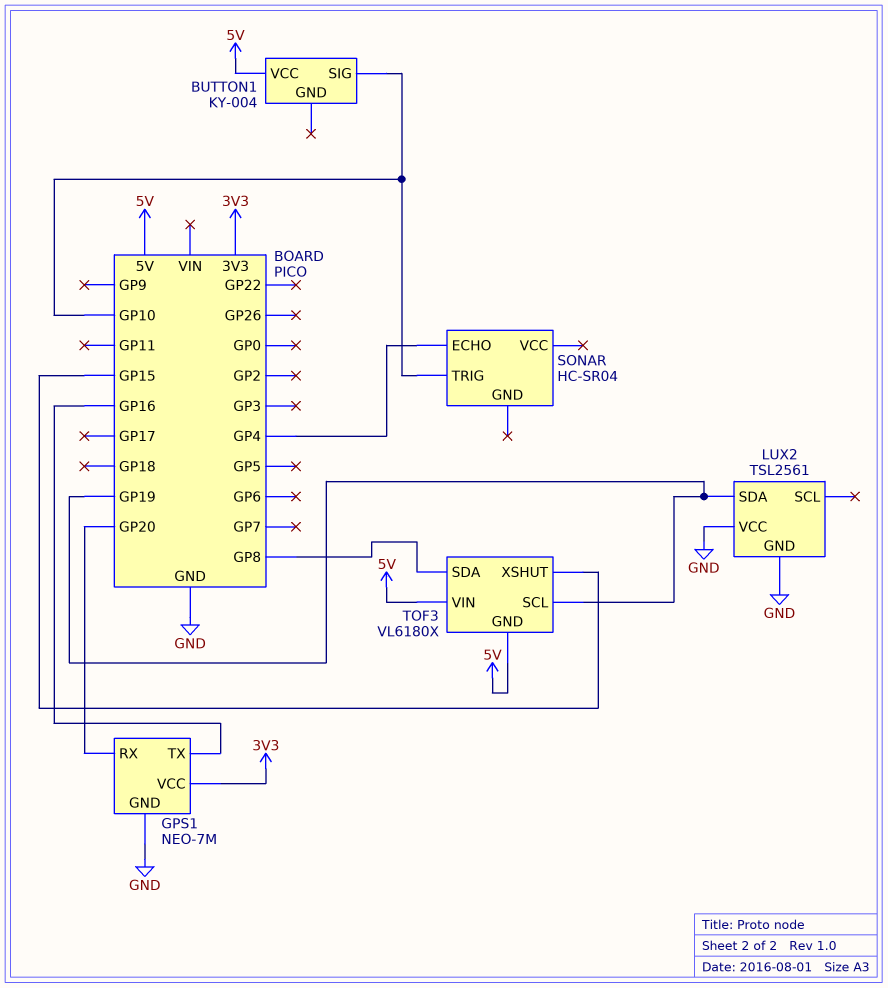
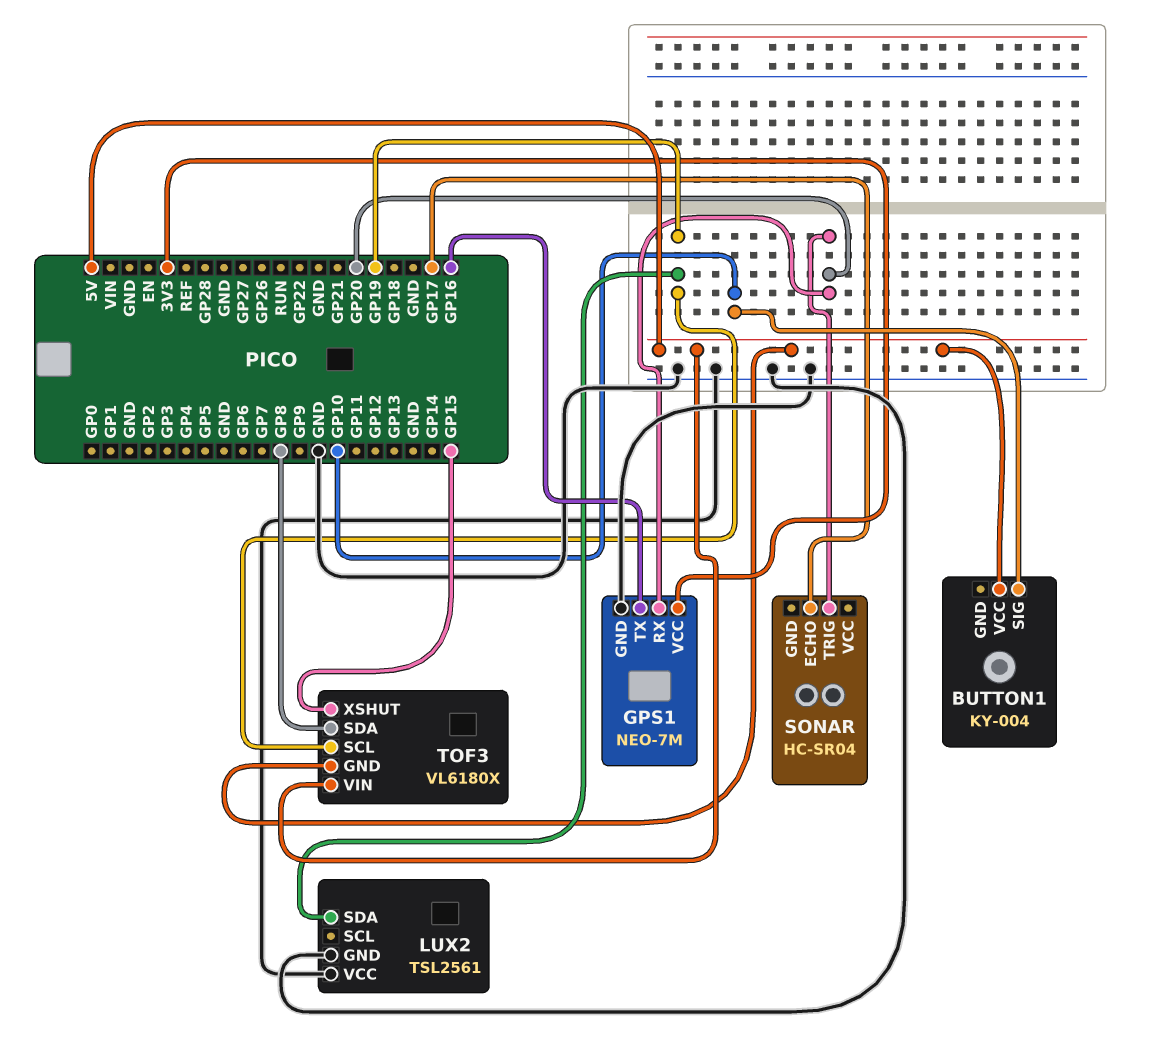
SONAR pin ECHO: GP4 -> GP17
SONAR pin TRIG: GP10 -> GP20

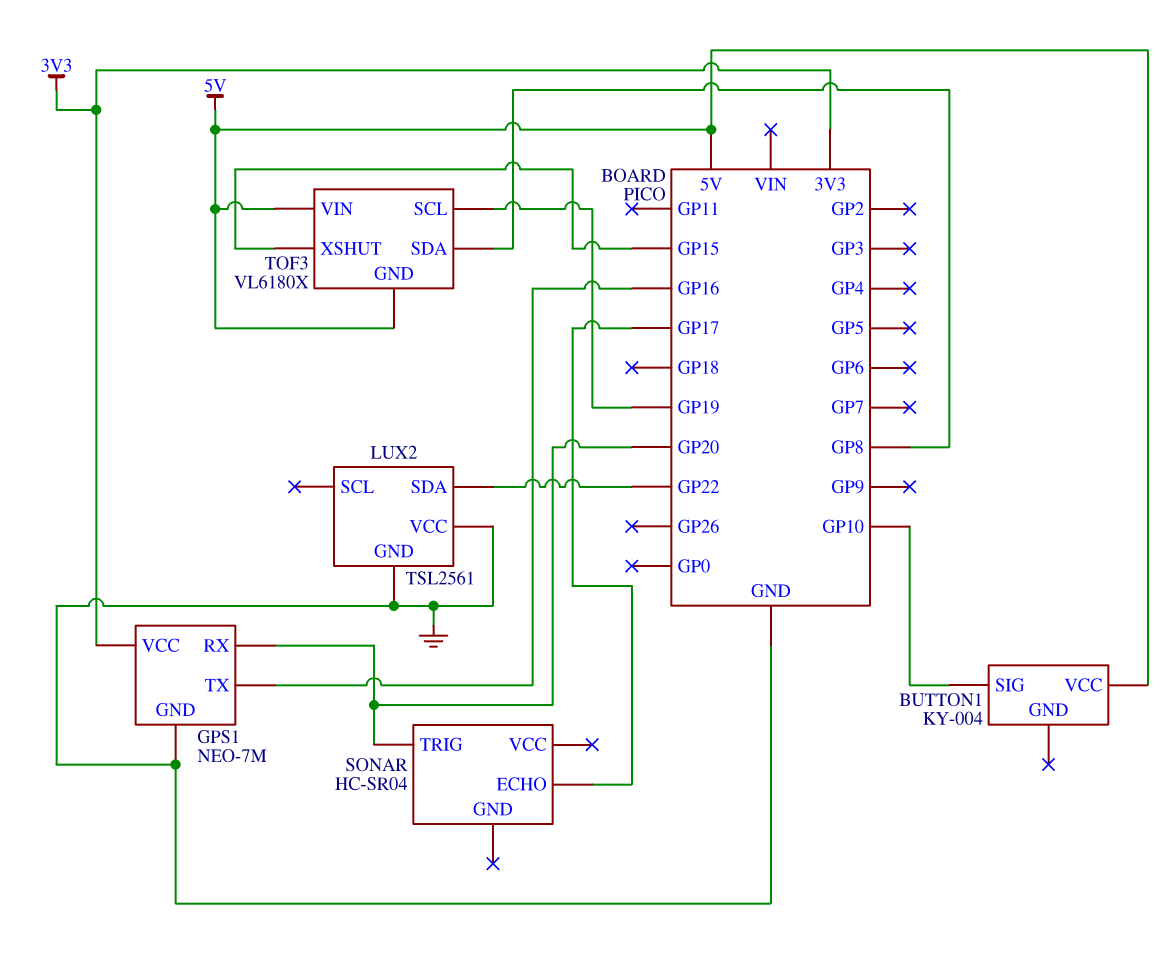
LUX2 pin SDA: GP19 -> GP22

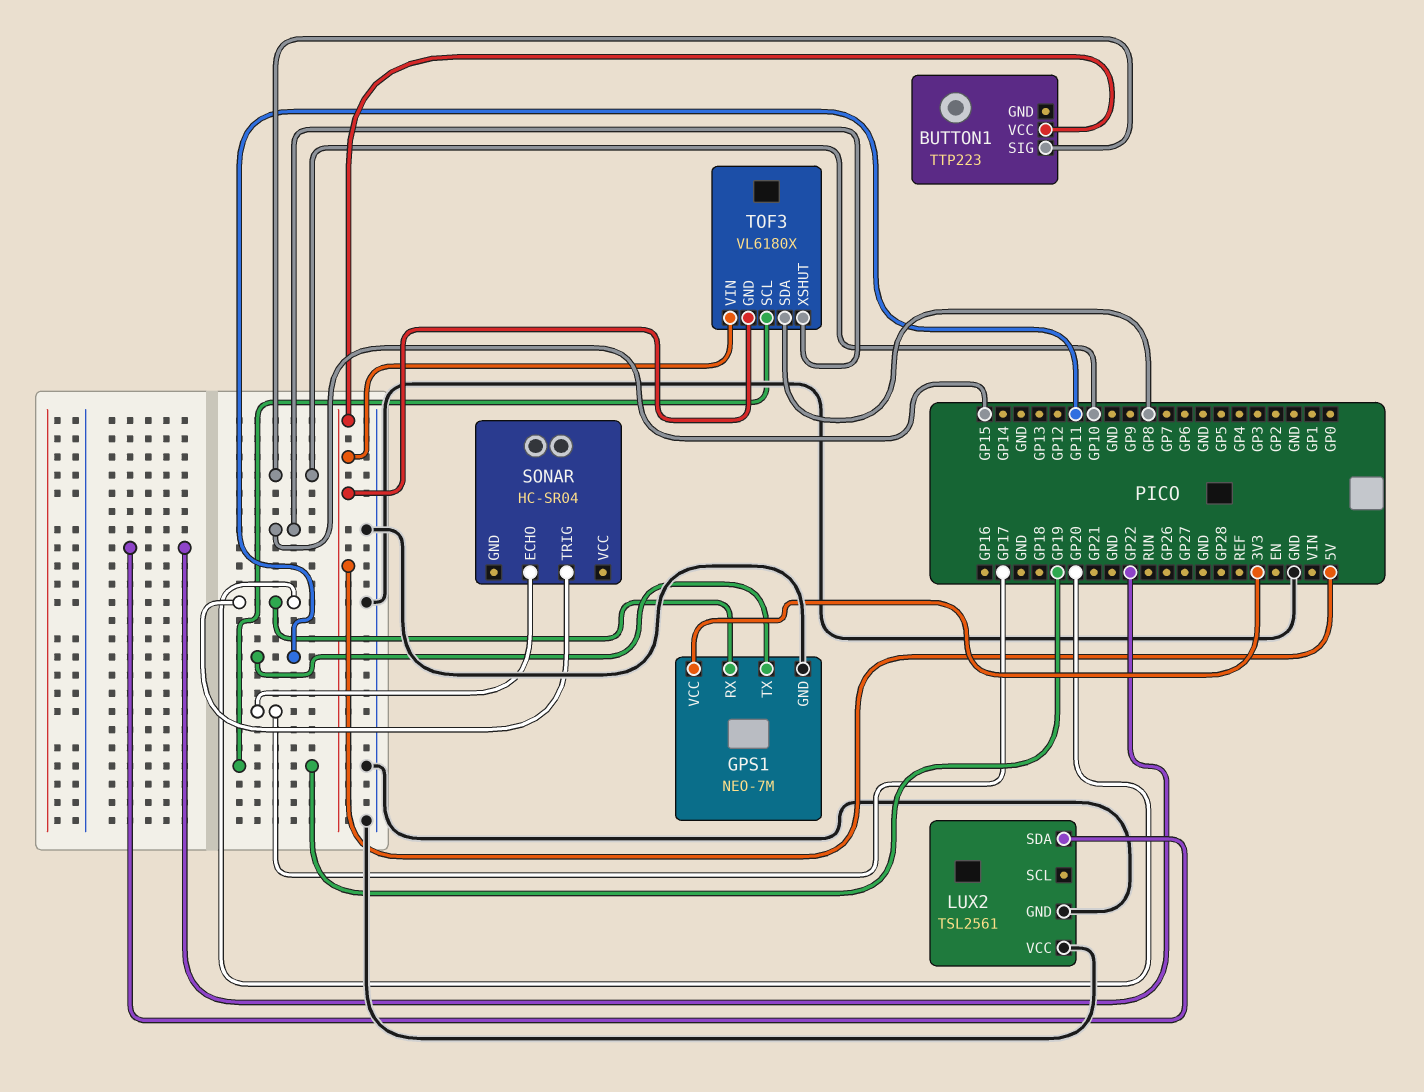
BUTTON1: KY-004 -> TTP223
GPS1 pin TX: GP16 -> GP11

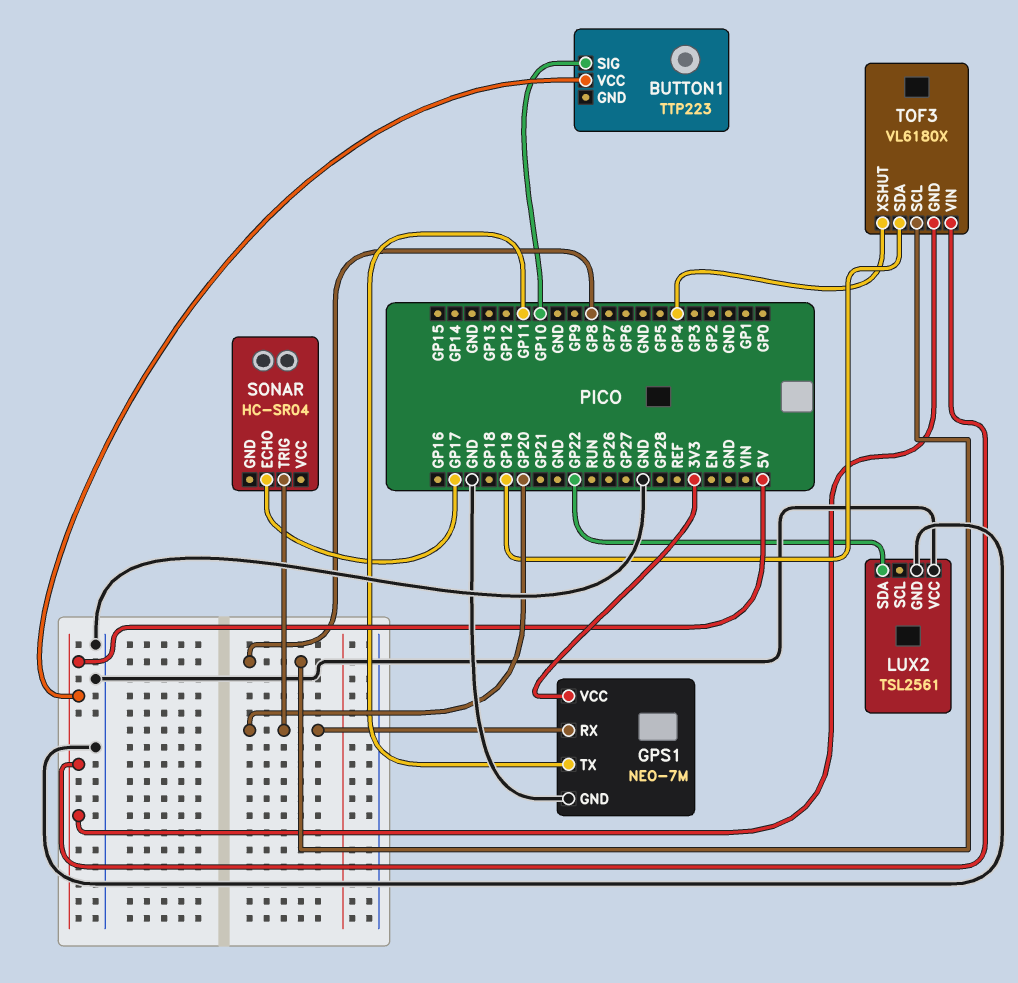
TOF3 pin SCL: GP19 -> GP8
TOF3 pin SDA: GP8 -> GP19
TOF3 pin XSHUT: GP15 -> GP4

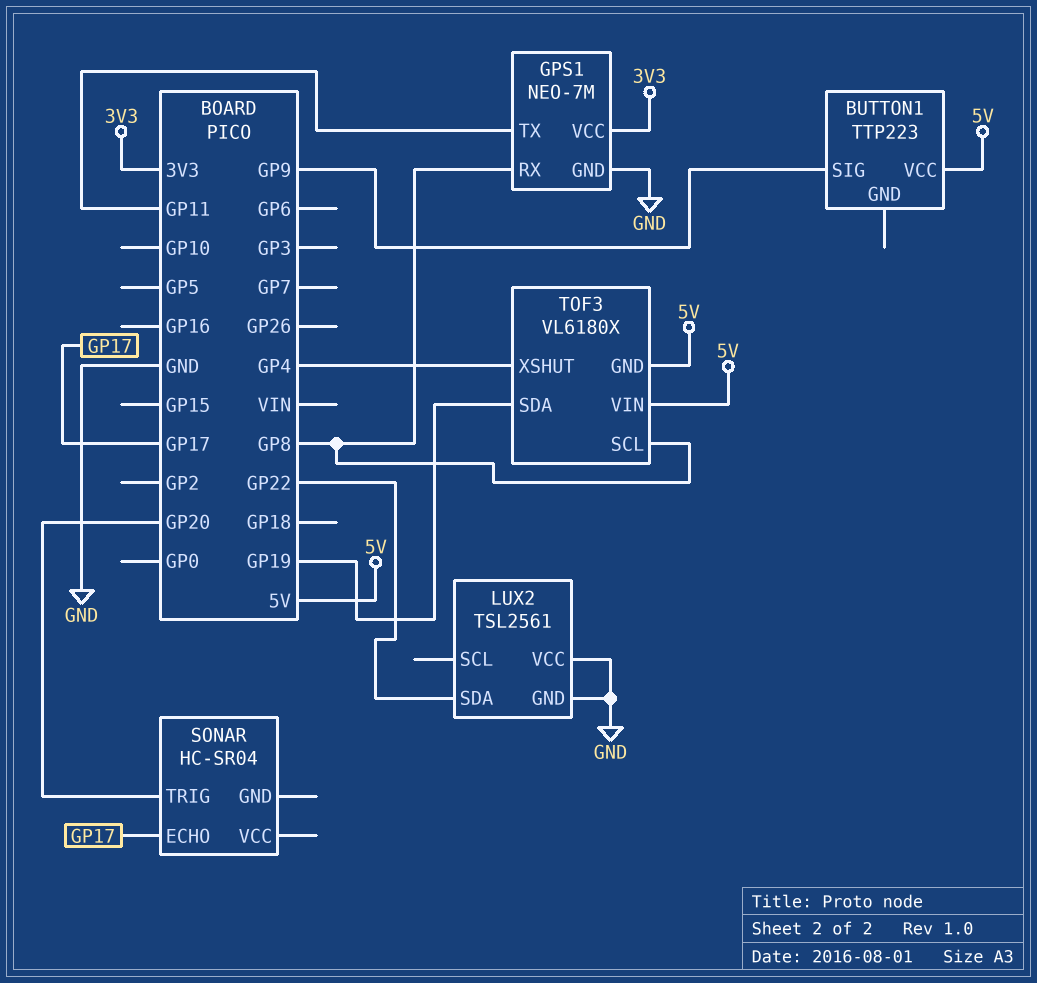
BUTTON1 pin SIG: GP10 -> GP9
GPS1 pin RX: GP20 -> GP8

